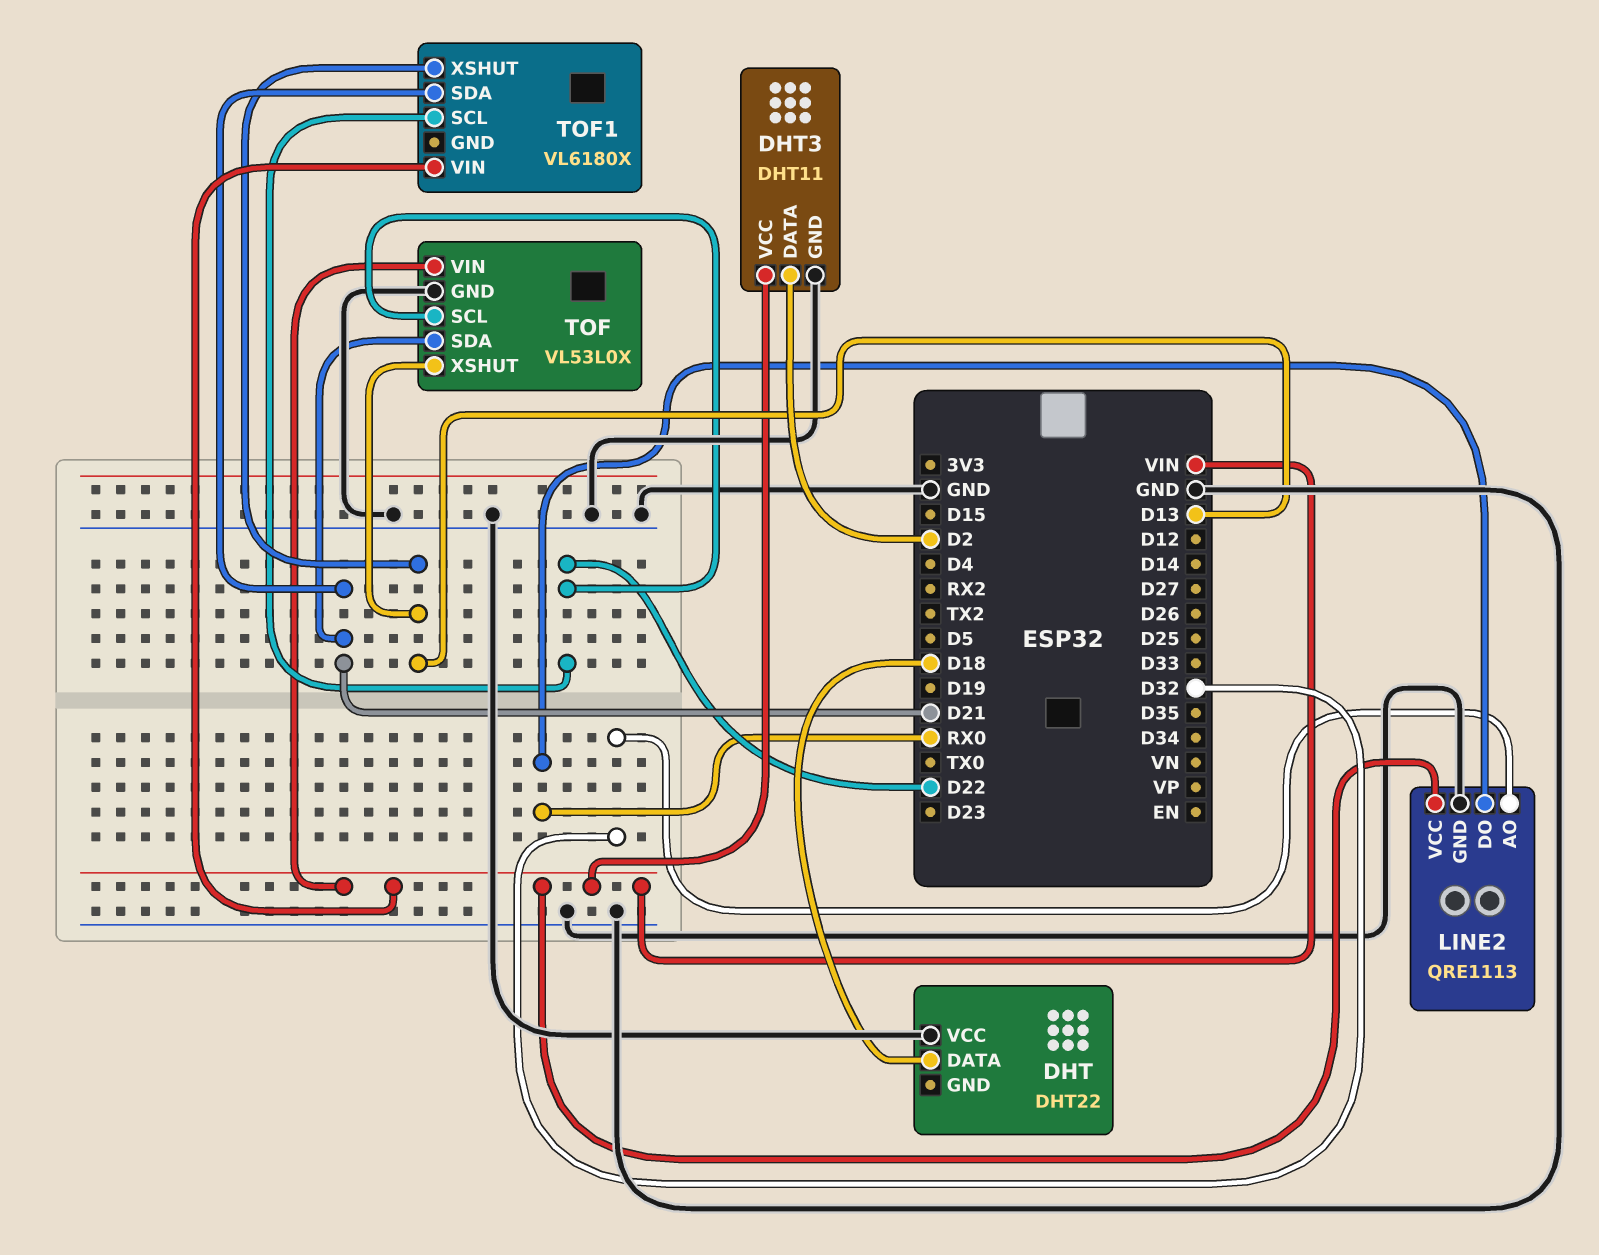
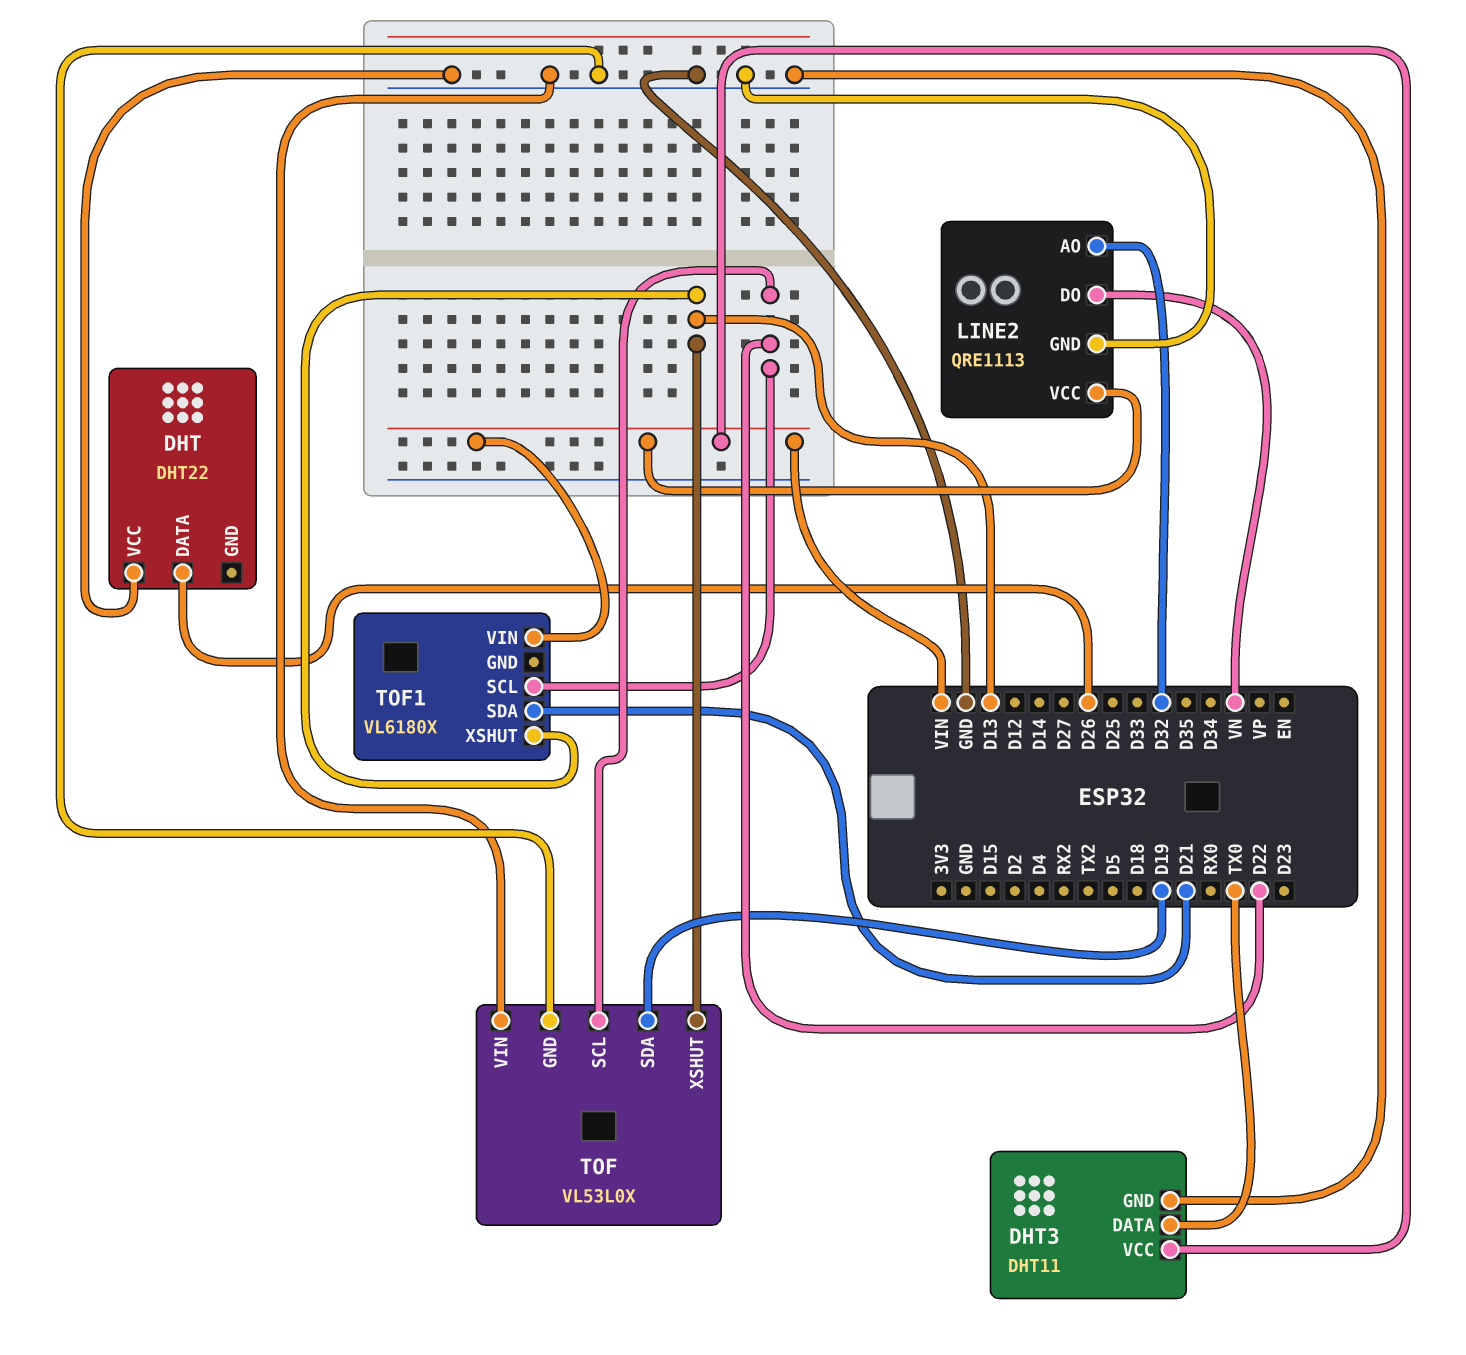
DHT pin DATA: D18 -> D26
DHT3 pin DATA: D2 -> TX0
LINE2 pin DO: RX0 -> VN
TOF pin SDA: D21 -> D19
TOF pin VIN: VIN -> GND

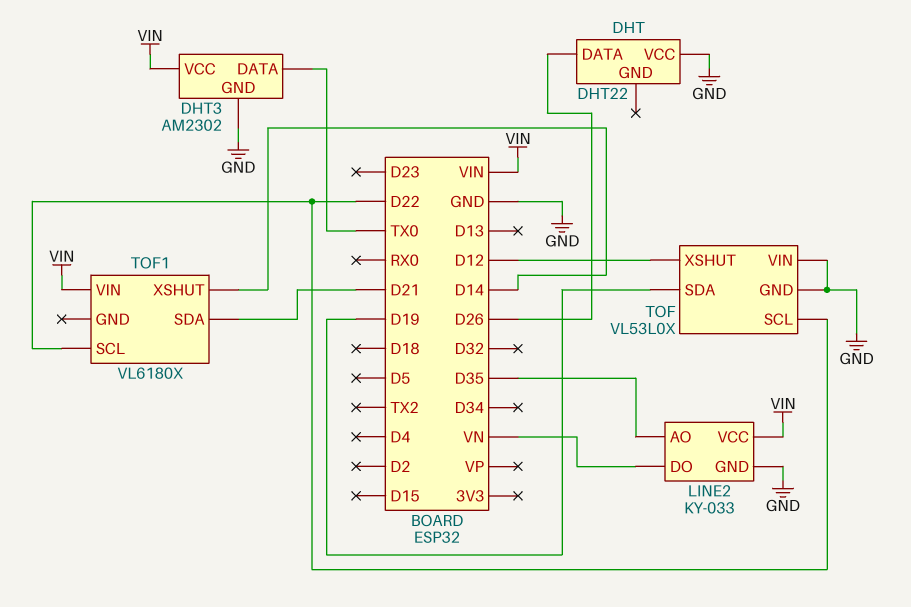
DHT3: DHT11 -> AM2302
LINE2: QRE1113 -> KY-033
LINE2 pin AO: D32 -> D35
TOF pin XSHUT: D13 -> D12
TOF1 pin XSHUT: D13 -> D14

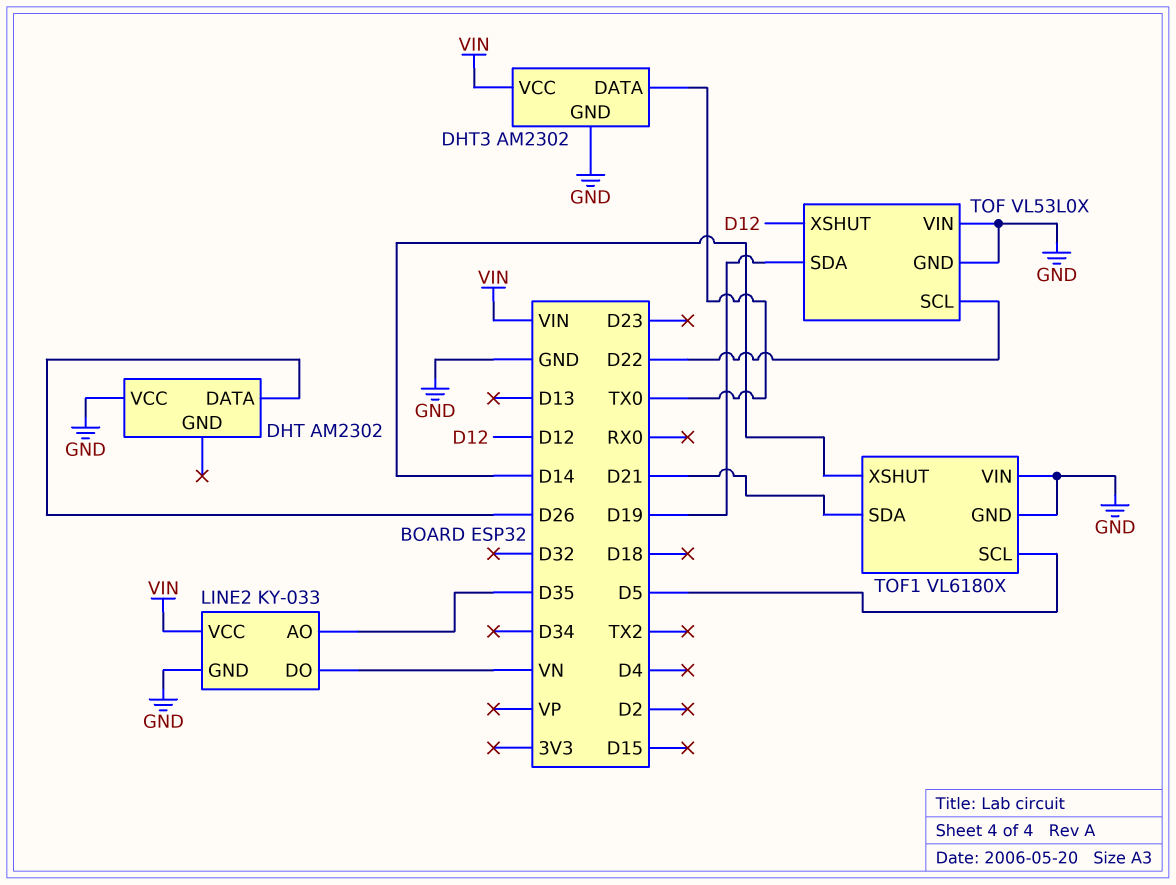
DHT: DHT22 -> AM2302
TOF1 pin GND: none -> GND
TOF1 pin SCL: D22 -> D5
TOF1 pin VIN: VIN -> GND

